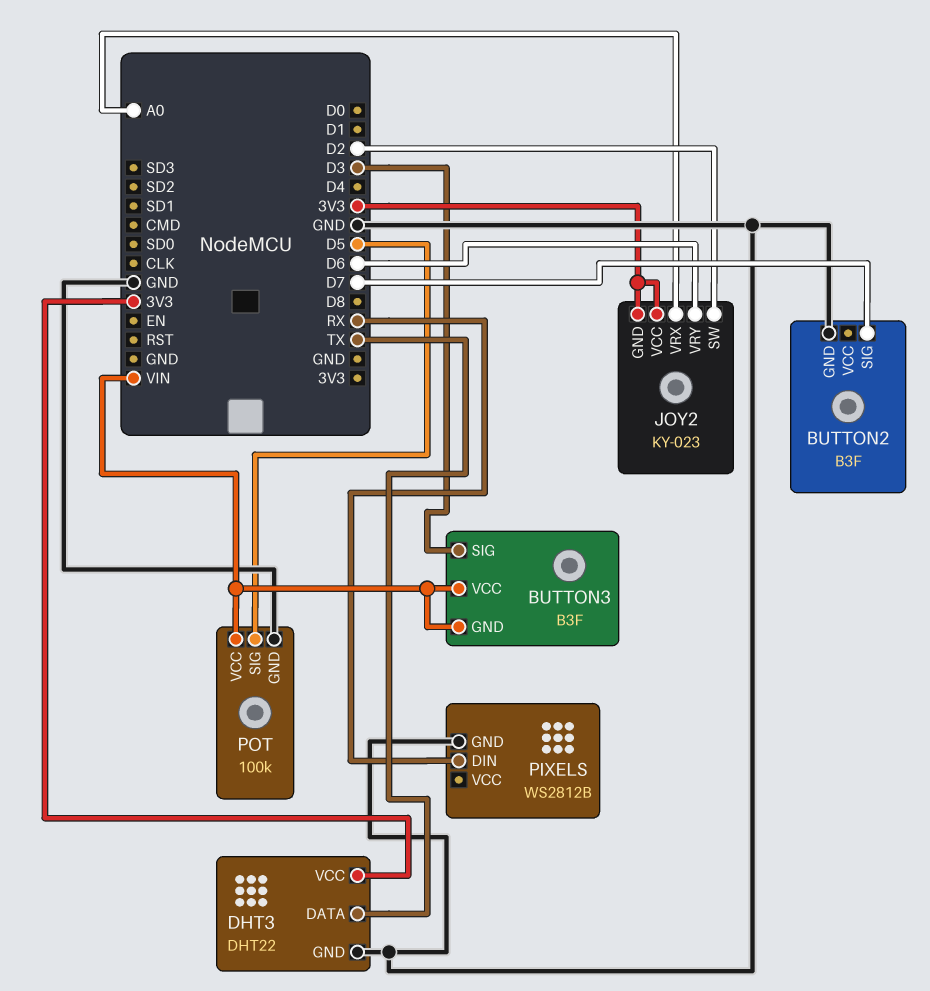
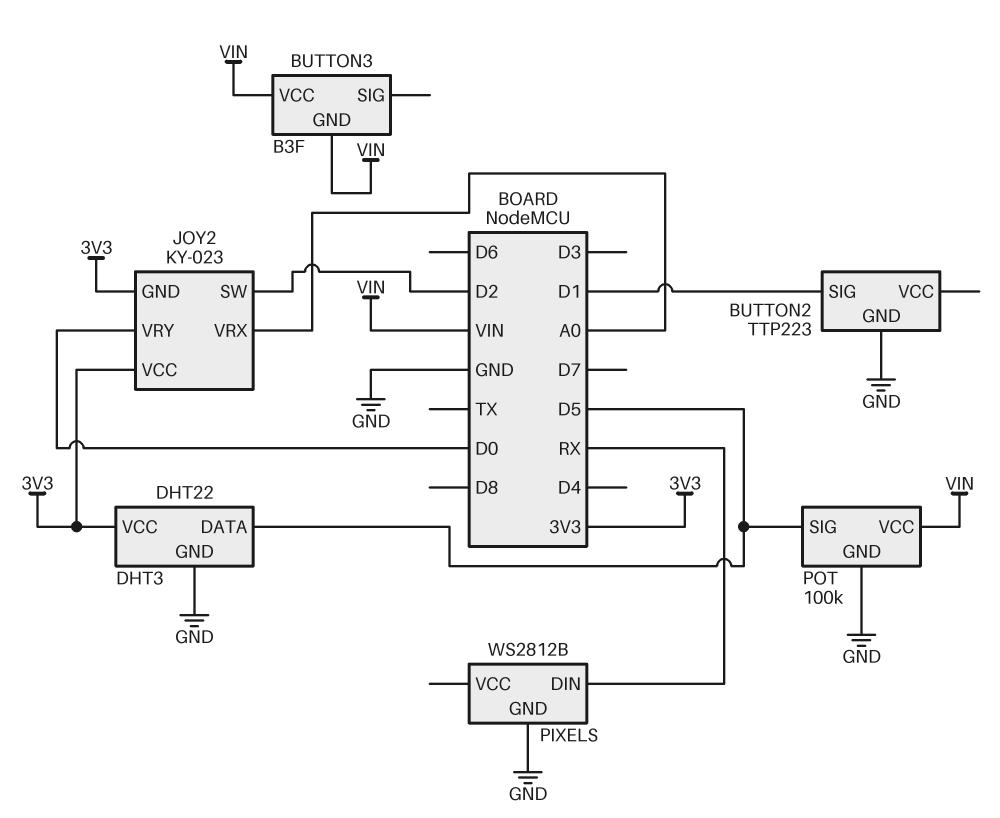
BUTTON2: B3F -> TTP223
BUTTON2 pin SIG: D7 -> D1
BUTTON3 pin SIG: D3 -> none
DHT3 pin DATA: TX -> D5
JOY2 pin VRY: D6 -> D0

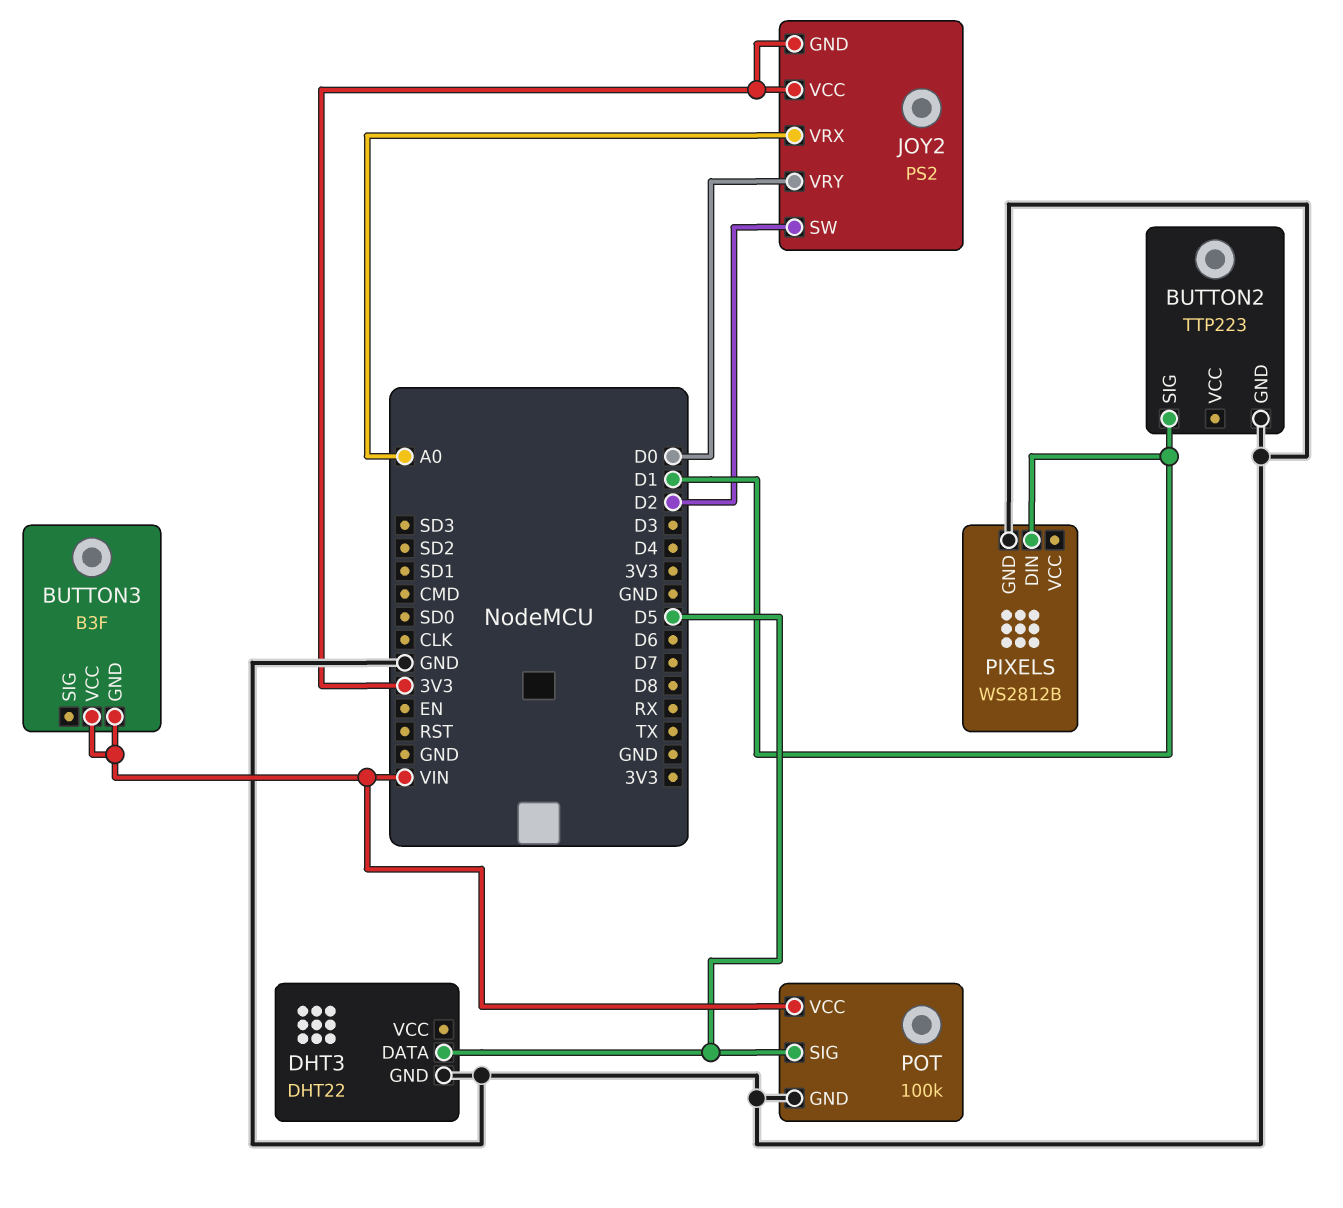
DHT3 pin VCC: 3V3 -> none
JOY2: KY-023 -> PS2
PIXELS pin DIN: RX -> D1

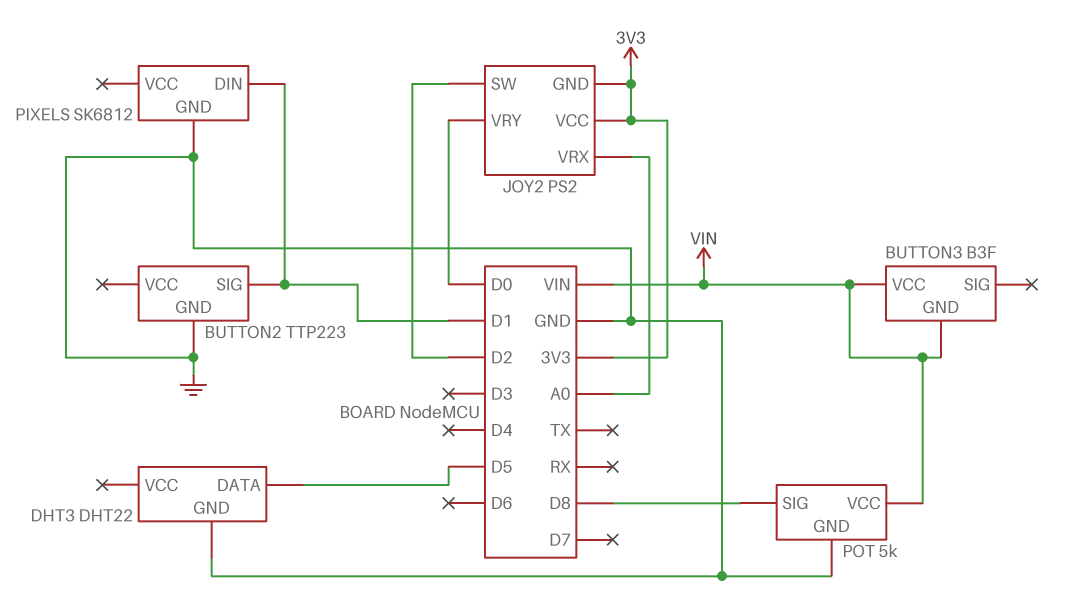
PIXELS: WS2812B -> SK6812
POT: 100k -> 5k
POT pin SIG: D5 -> D8

